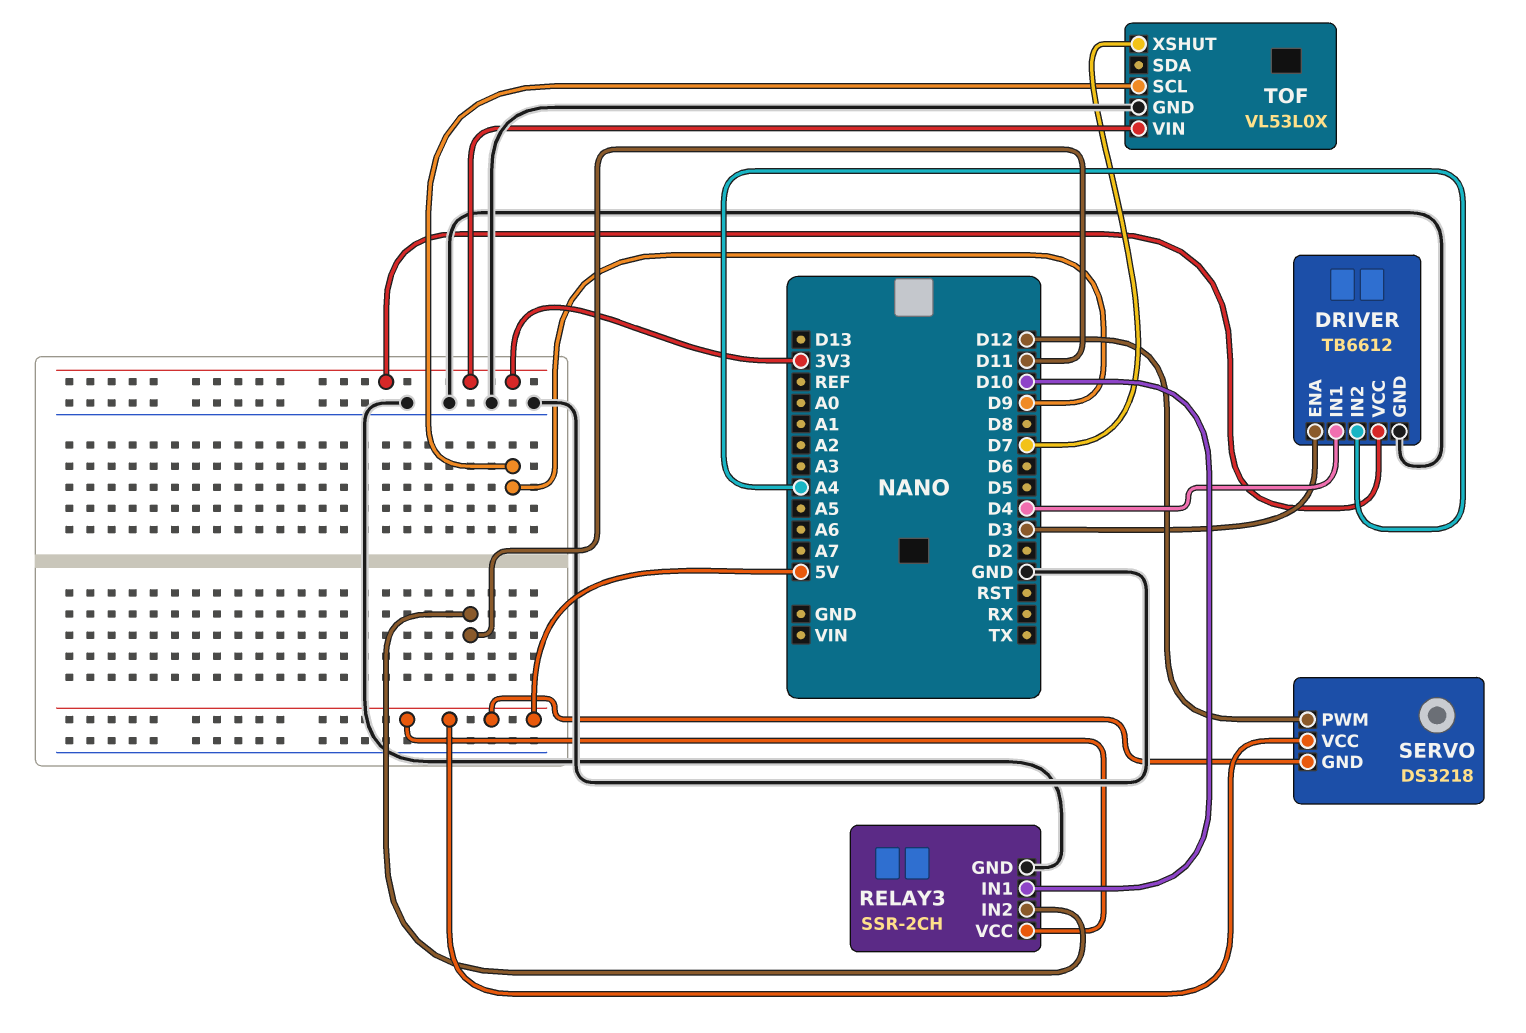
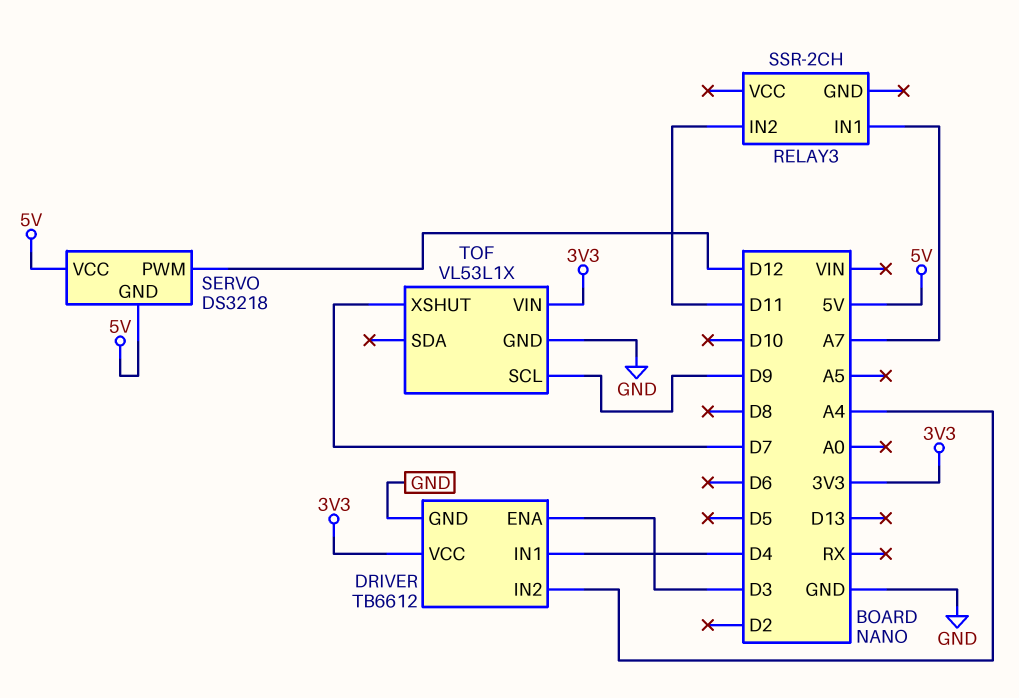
RELAY3 pin GND: GND -> none
RELAY3 pin IN1: D10 -> A7
RELAY3 pin VCC: 5V -> none
TOF: VL53L0X -> VL53L1X

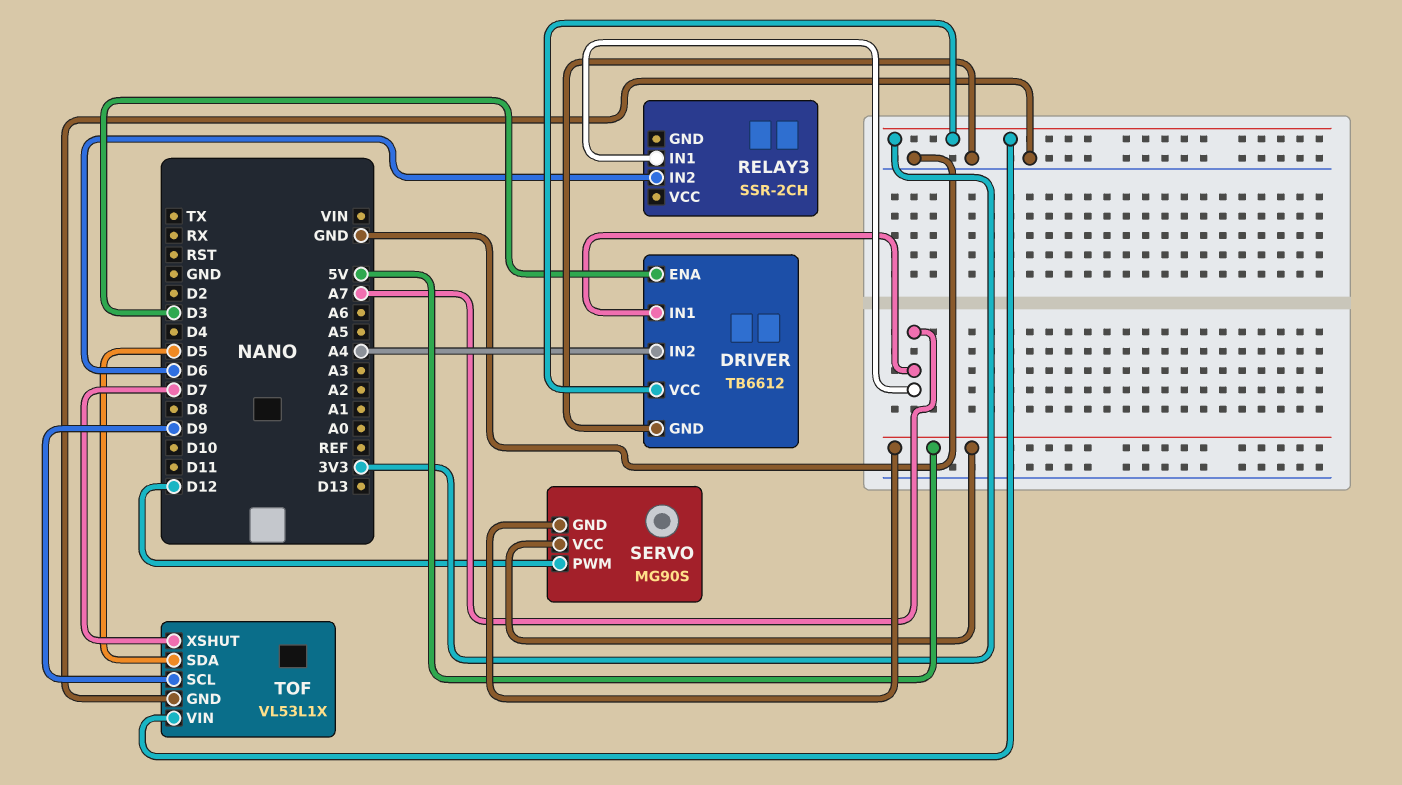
DRIVER pin IN1: D4 -> A7
RELAY3 pin IN2: D11 -> D6
SERVO: DS3218 -> MG90S
TOF pin SDA: none -> D5

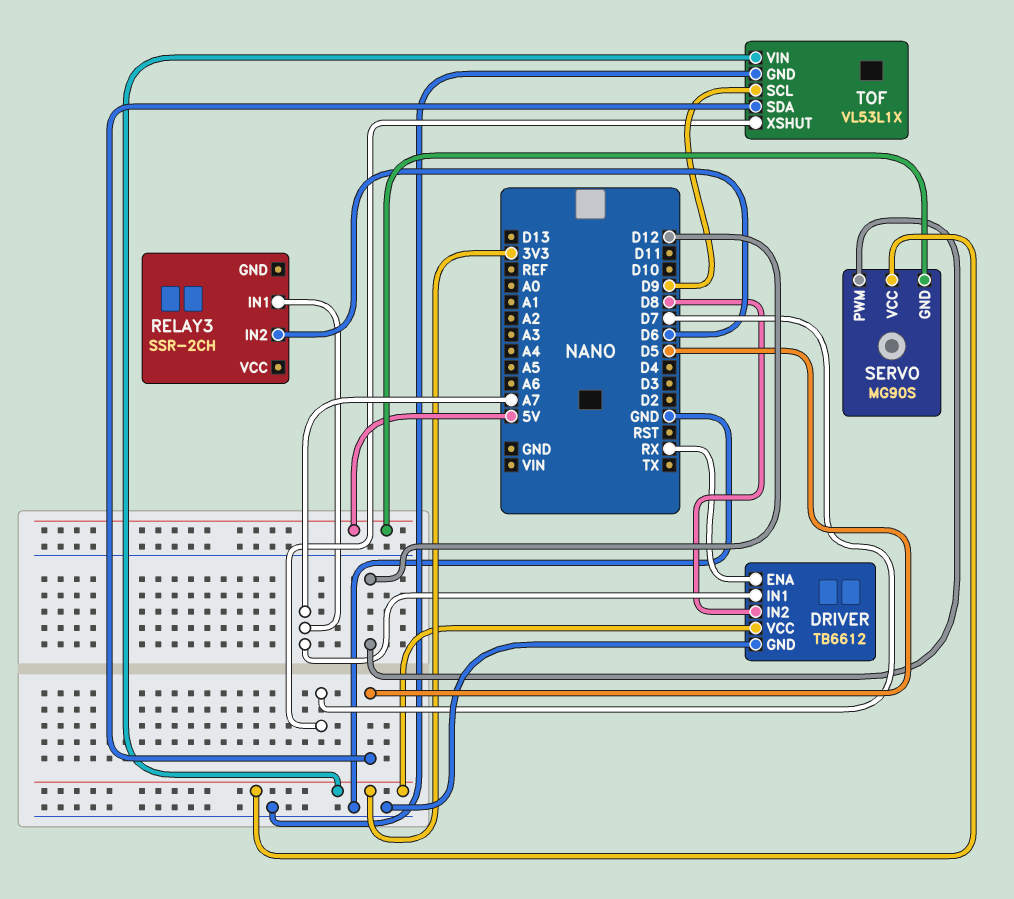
DRIVER pin ENA: D3 -> RX
DRIVER pin IN2: A4 -> D8
SERVO pin VCC: 5V -> 3V3

